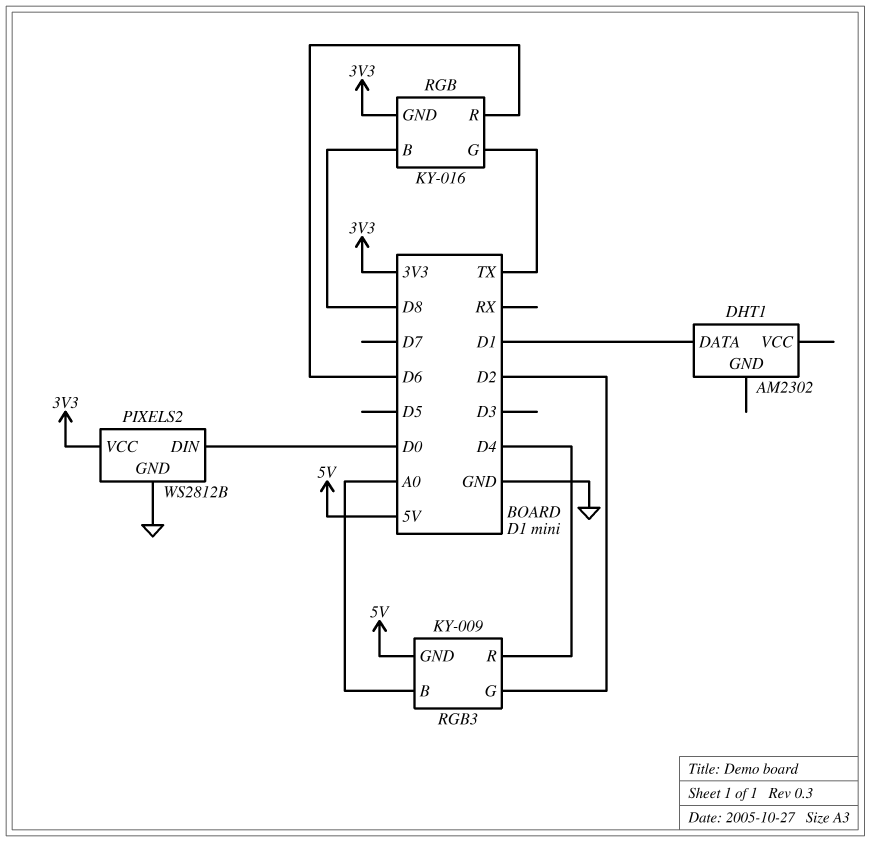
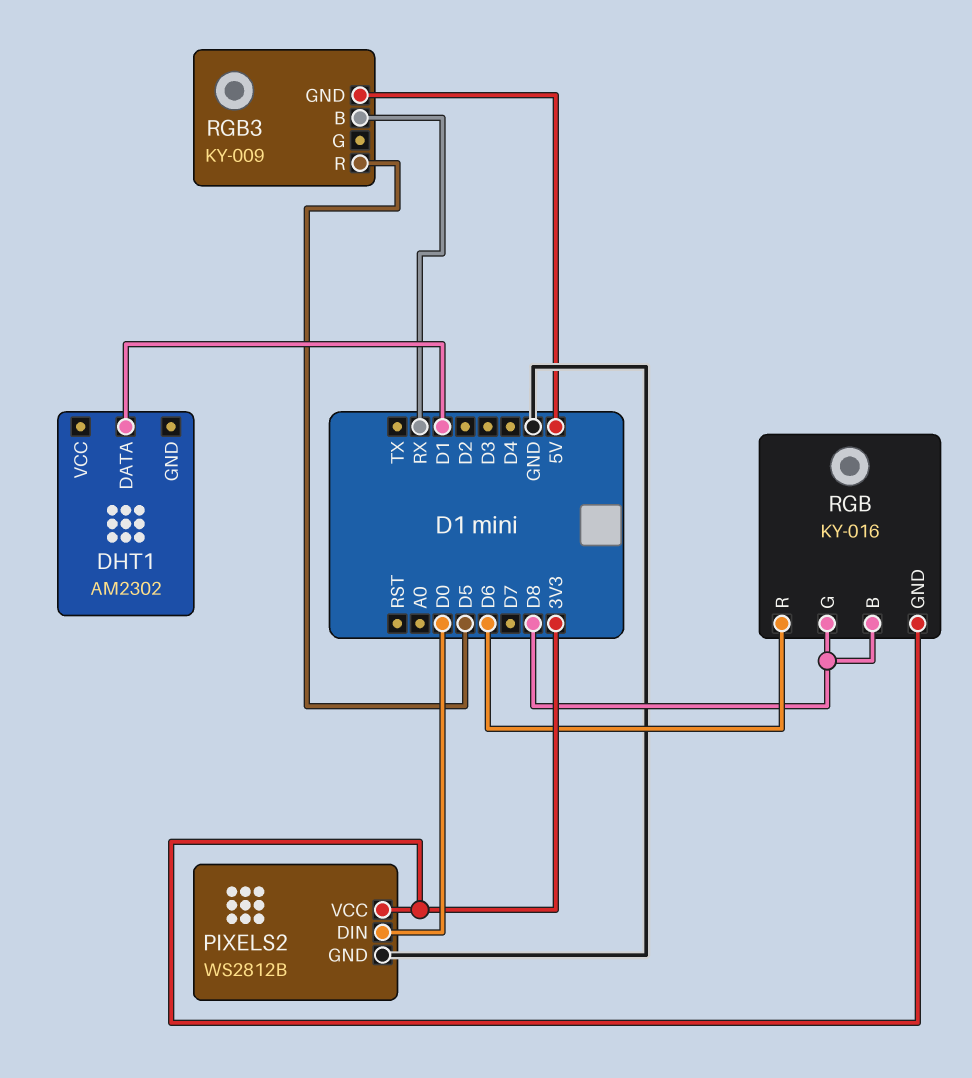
RGB pin G: TX -> D8
RGB3 pin B: A0 -> RX
RGB3 pin G: D2 -> none
RGB3 pin R: D4 -> D5

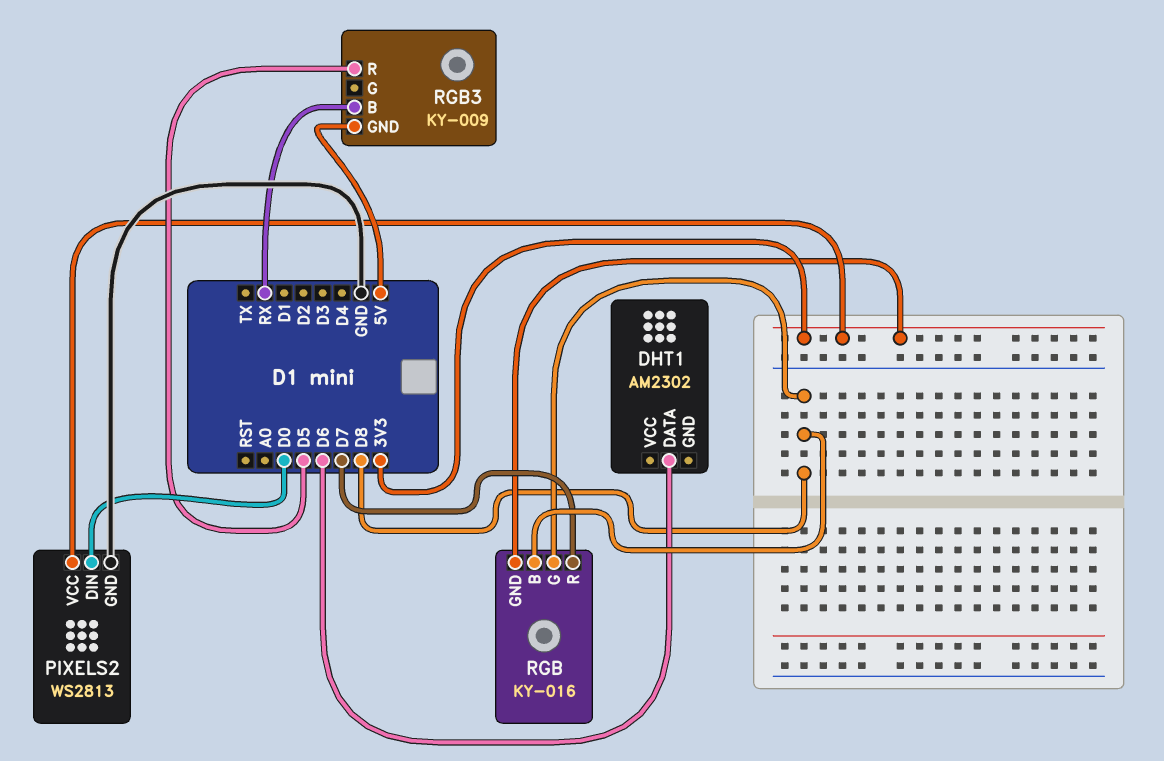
DHT1 pin DATA: D1 -> D6
PIXELS2: WS2812B -> WS2813
RGB pin R: D6 -> D7

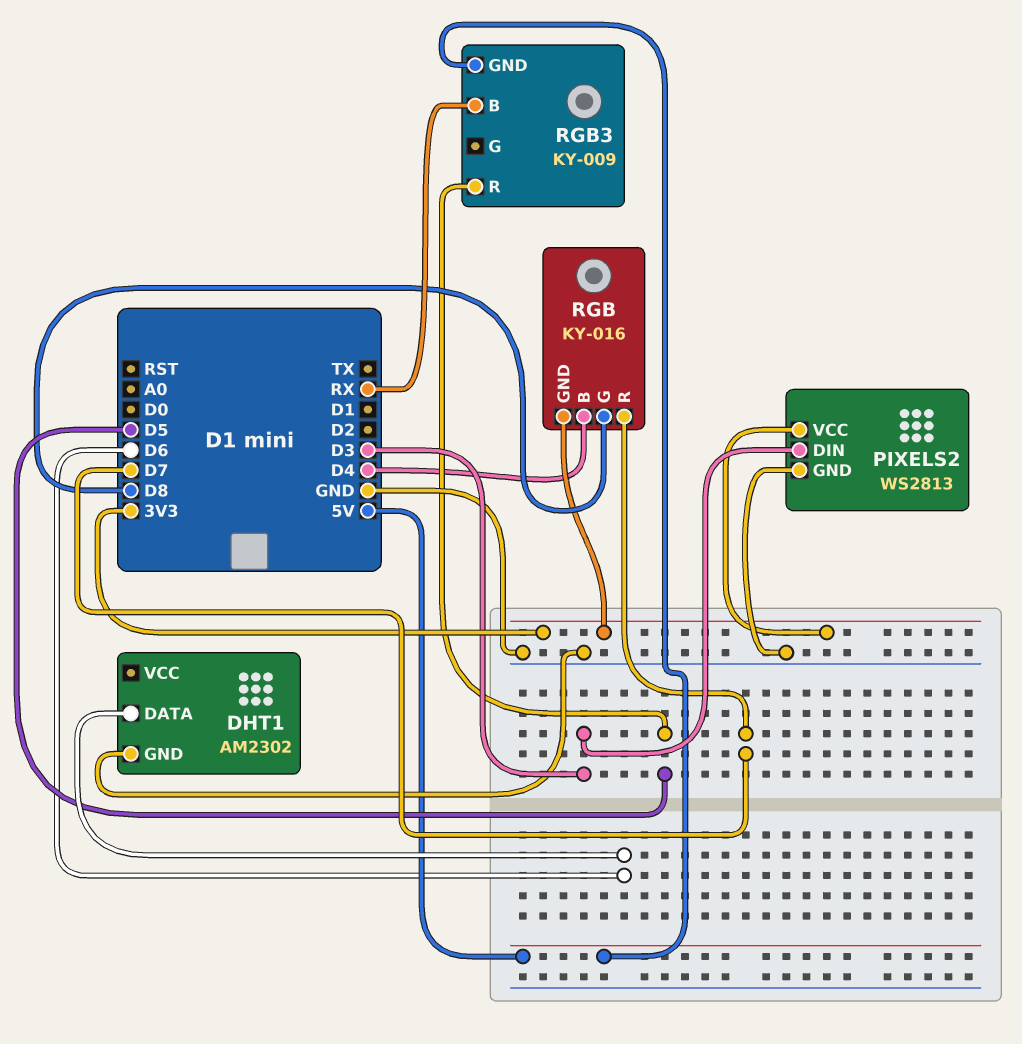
DHT1 pin GND: none -> GND
PIXELS2 pin DIN: D0 -> D3
RGB pin B: D8 -> D4

